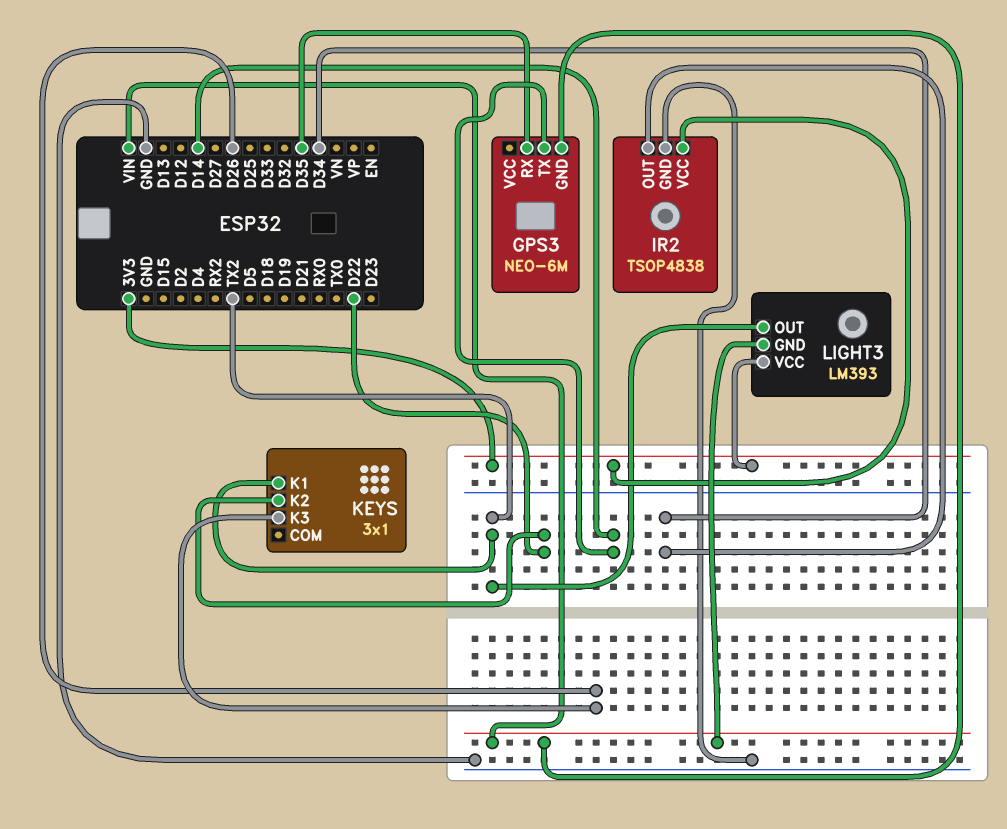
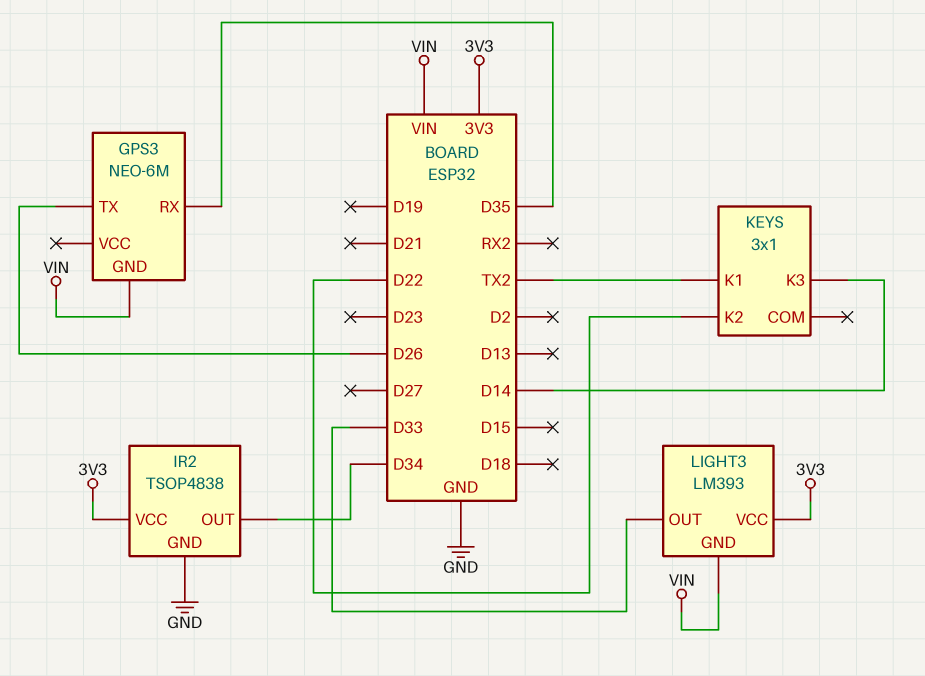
GPS3 pin TX: D14 -> D26
KEYS pin K3: D26 -> D14
LIGHT3 pin OUT: TX2 -> D33

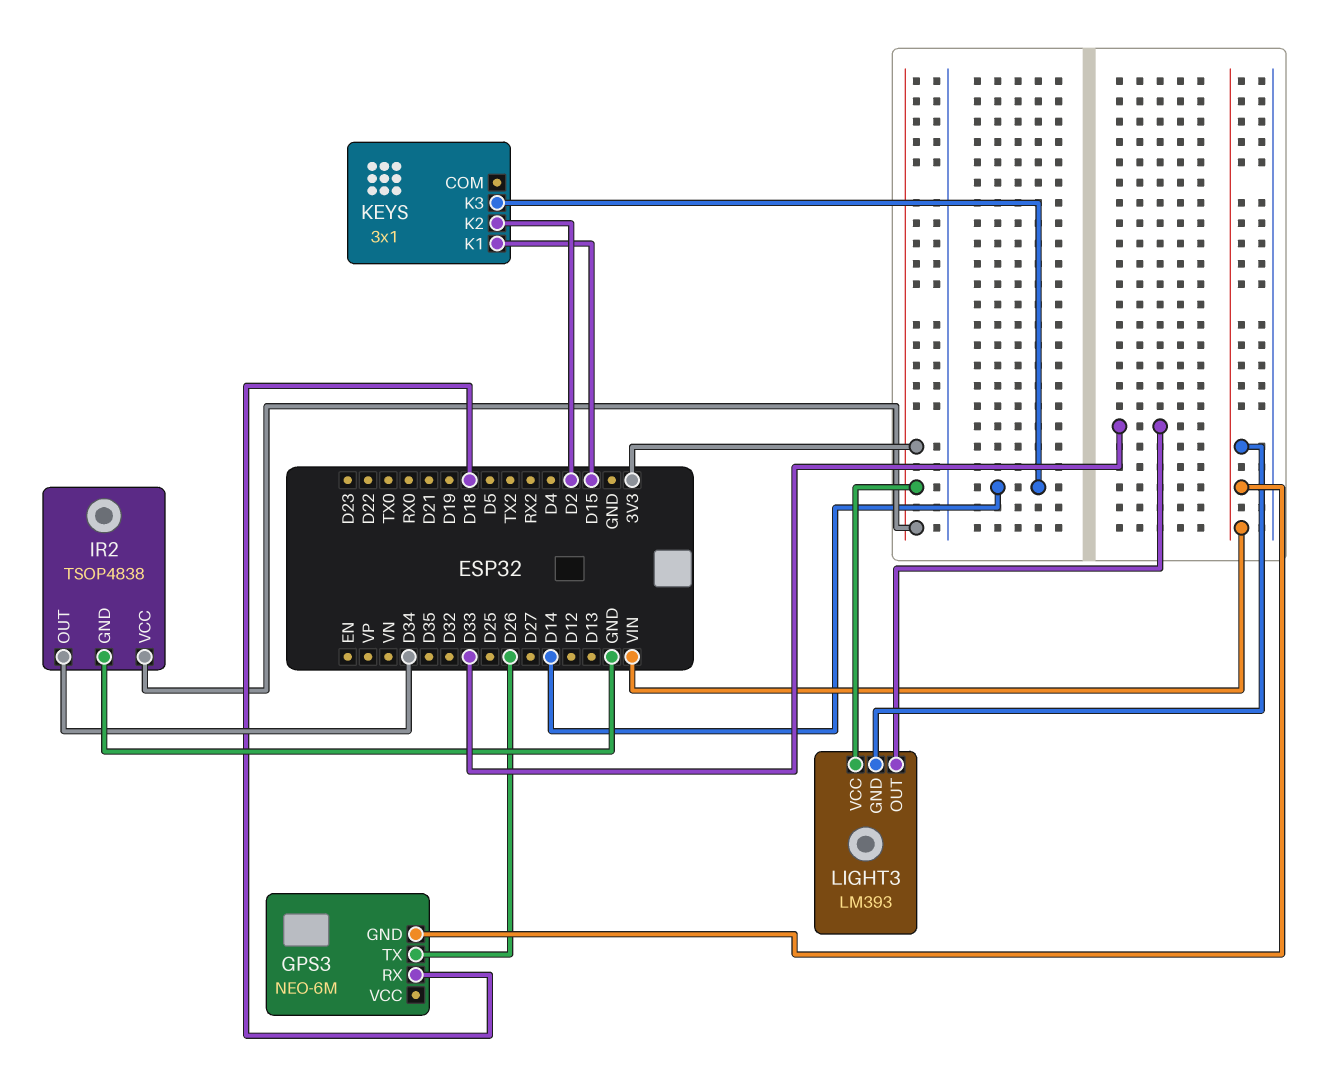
GPS3 pin RX: D35 -> D18
KEYS pin K1: TX2 -> D15
KEYS pin K2: D22 -> D2

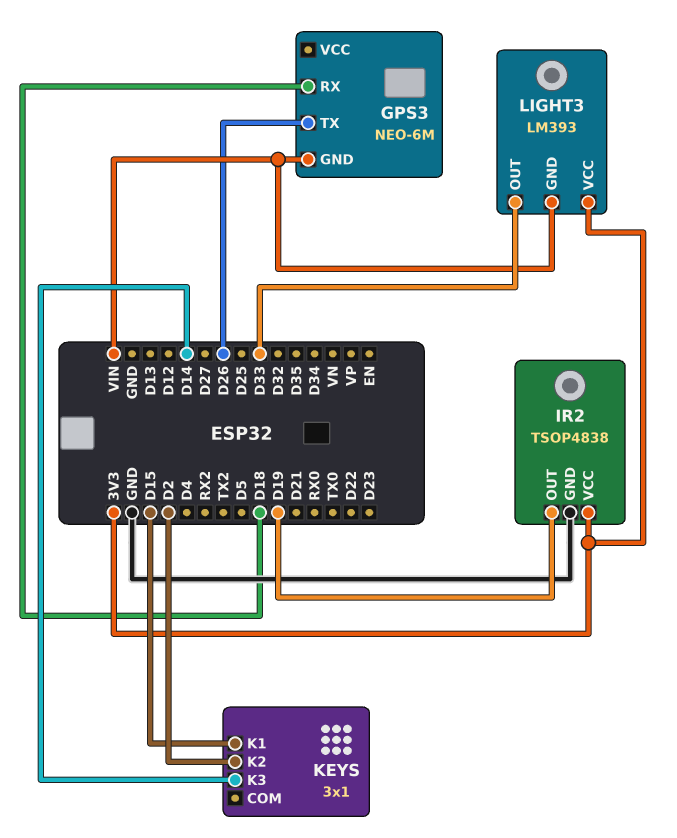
IR2 pin OUT: D34 -> D19

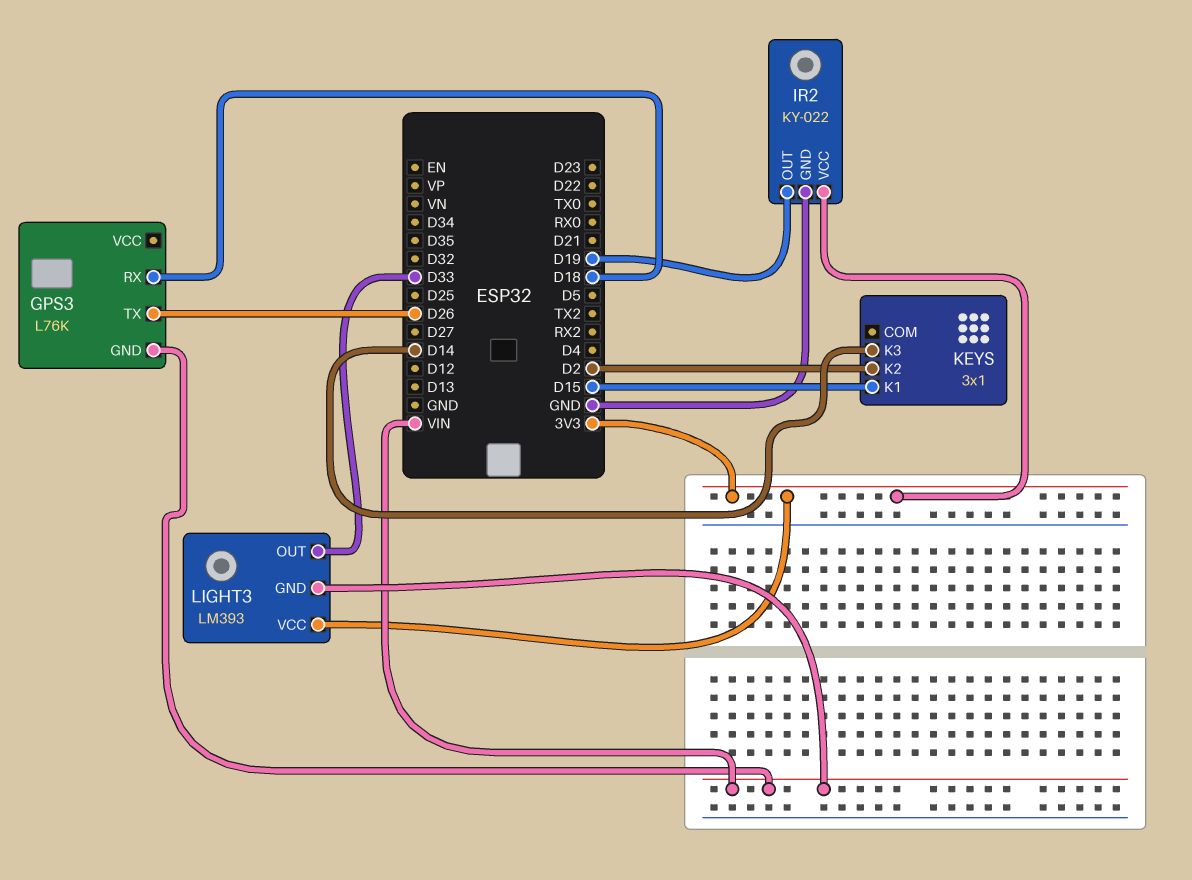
GPS3: NEO-6M -> L76K
IR2: TSOP4838 -> KY-022

